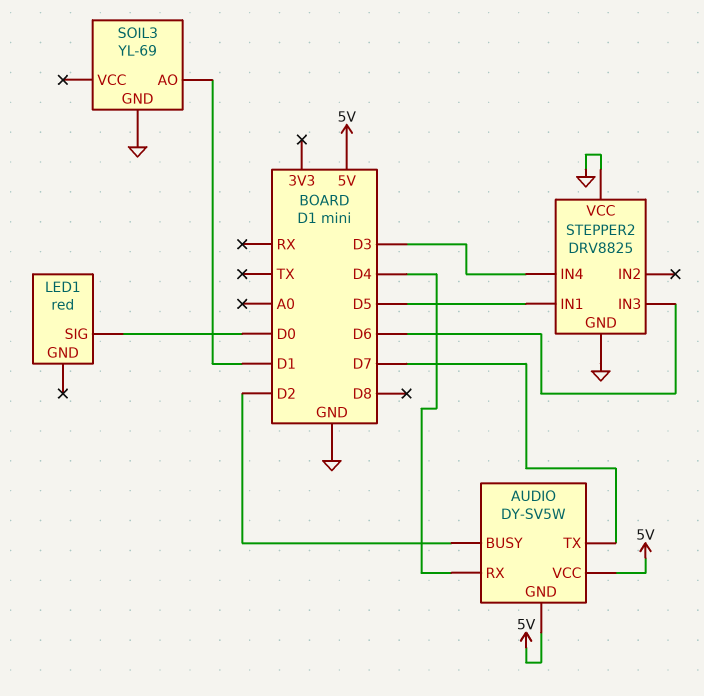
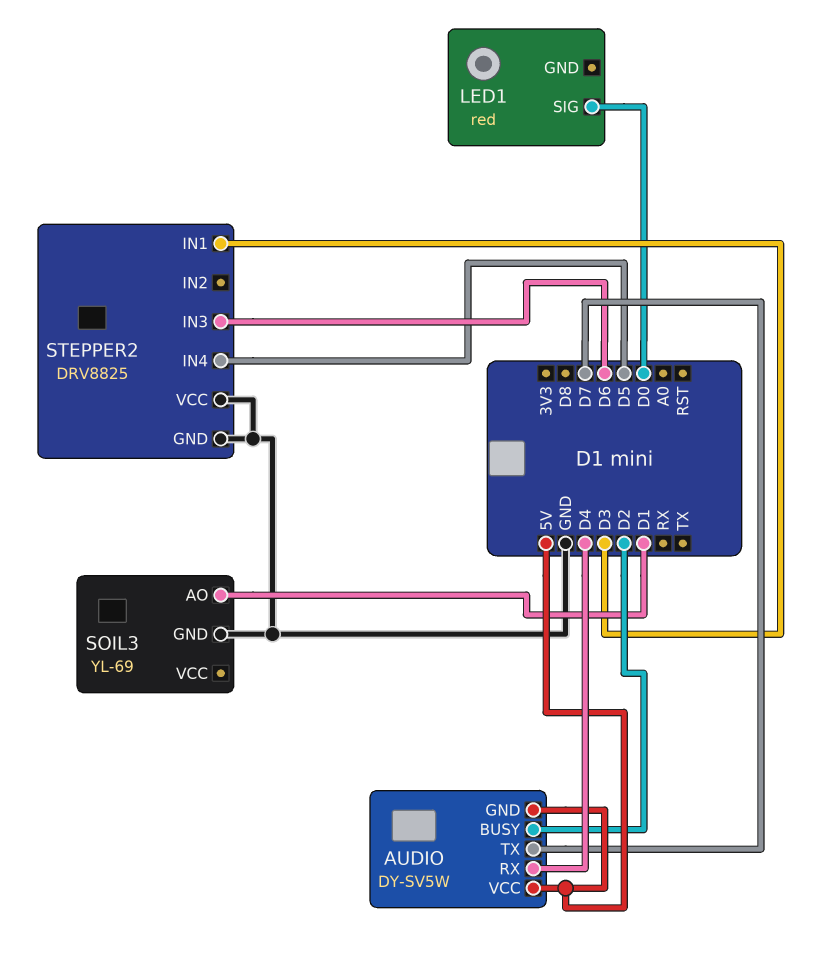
STEPPER2 pin IN1: D5 -> D3
STEPPER2 pin IN4: D3 -> D5

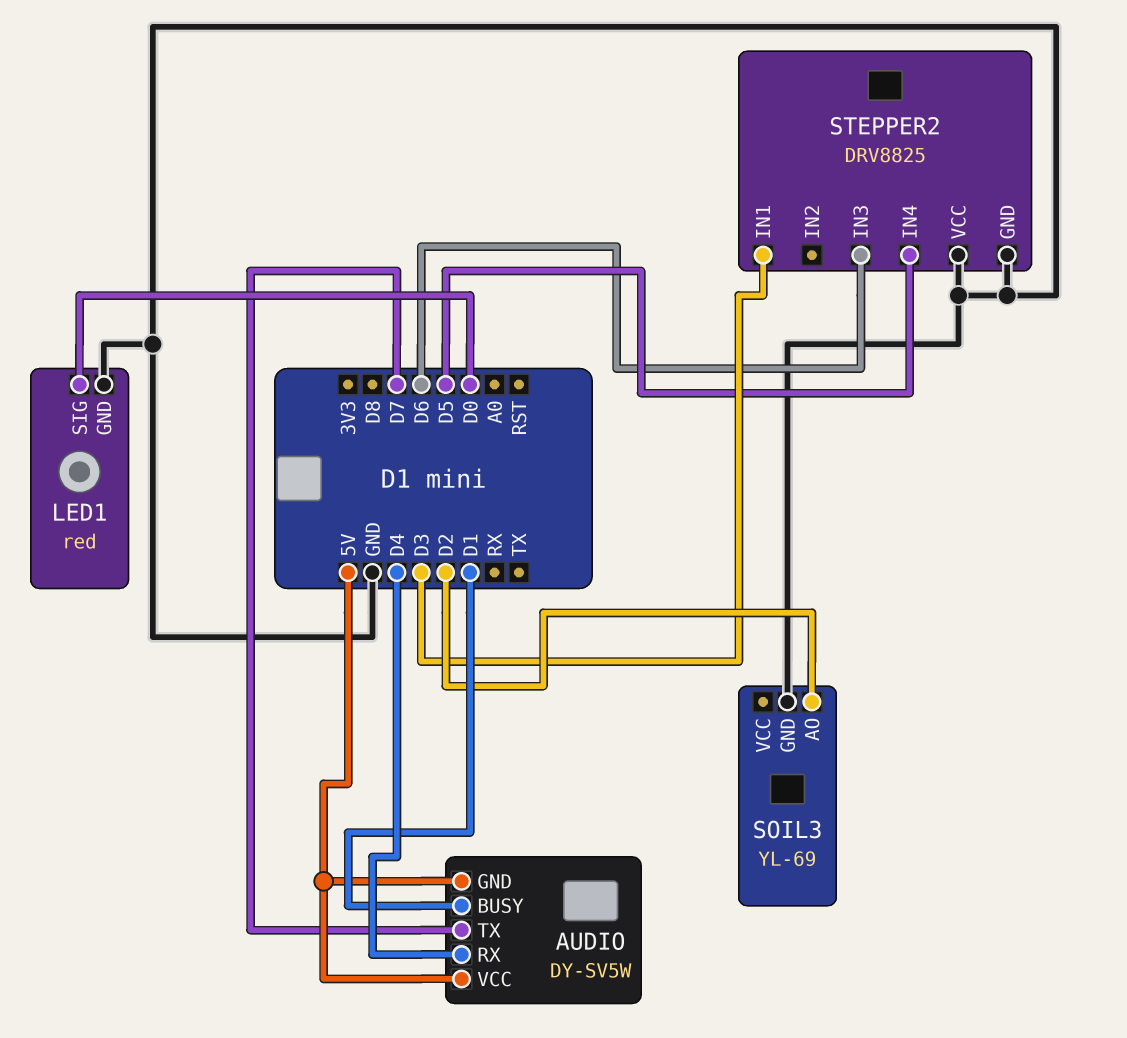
AUDIO pin BUSY: D2 -> D1
LED1 pin GND: none -> GND
SOIL3 pin AO: D1 -> D2

